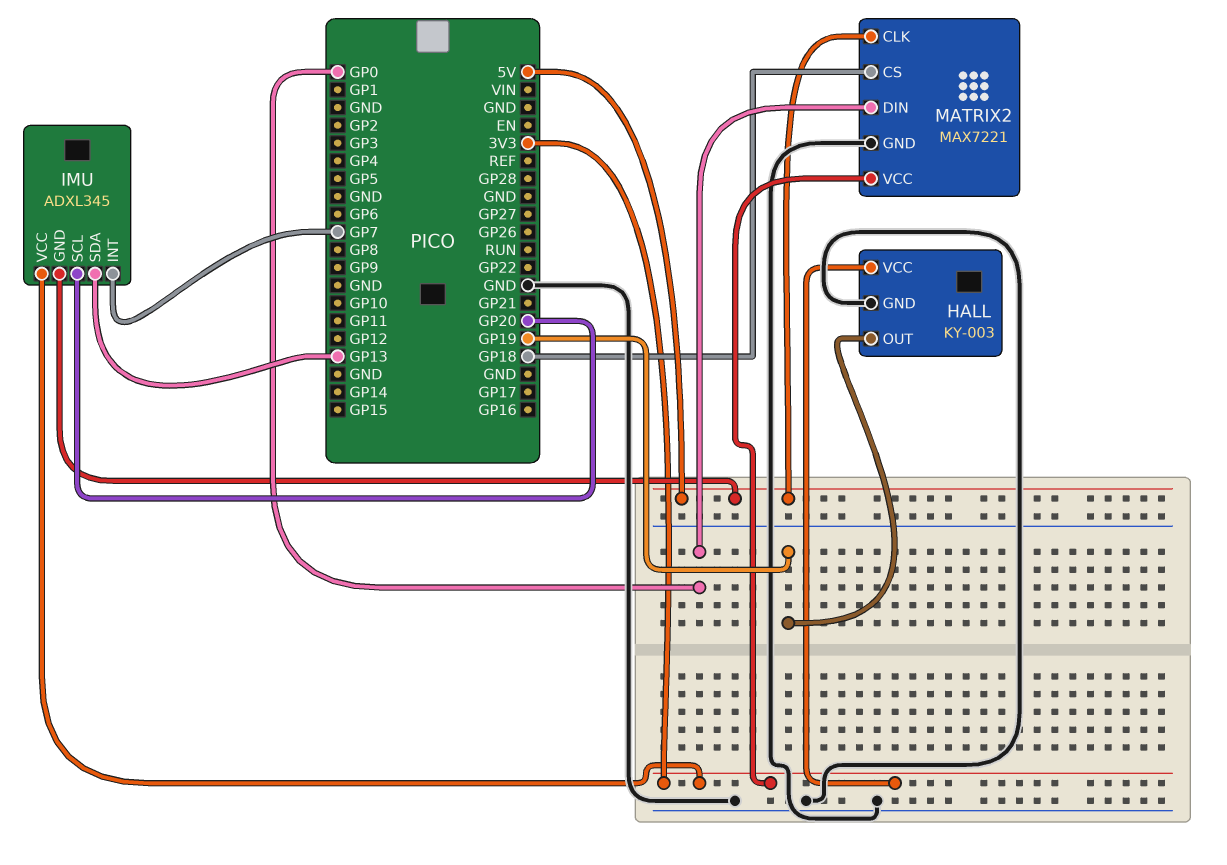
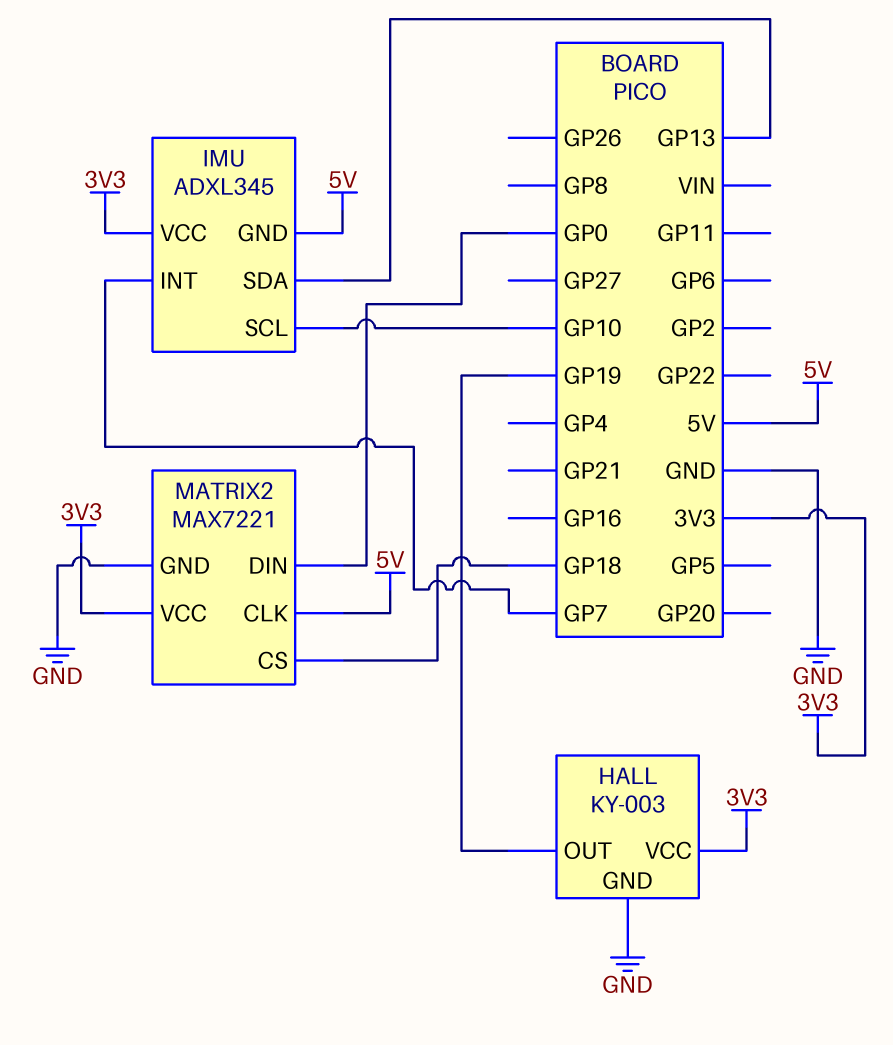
IMU pin SCL: GP20 -> GP10

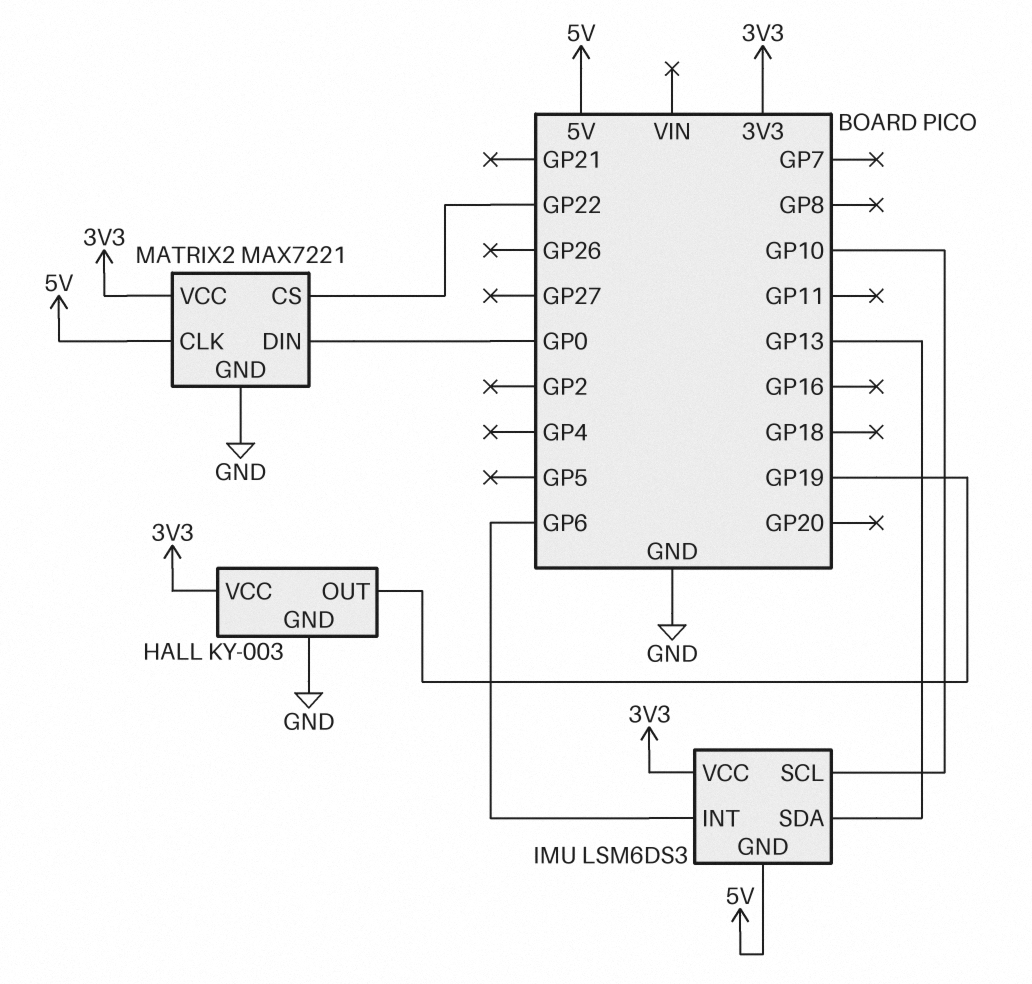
IMU: ADXL345 -> LSM6DS3
IMU pin INT: GP7 -> GP6
MATRIX2 pin CS: GP18 -> GP22

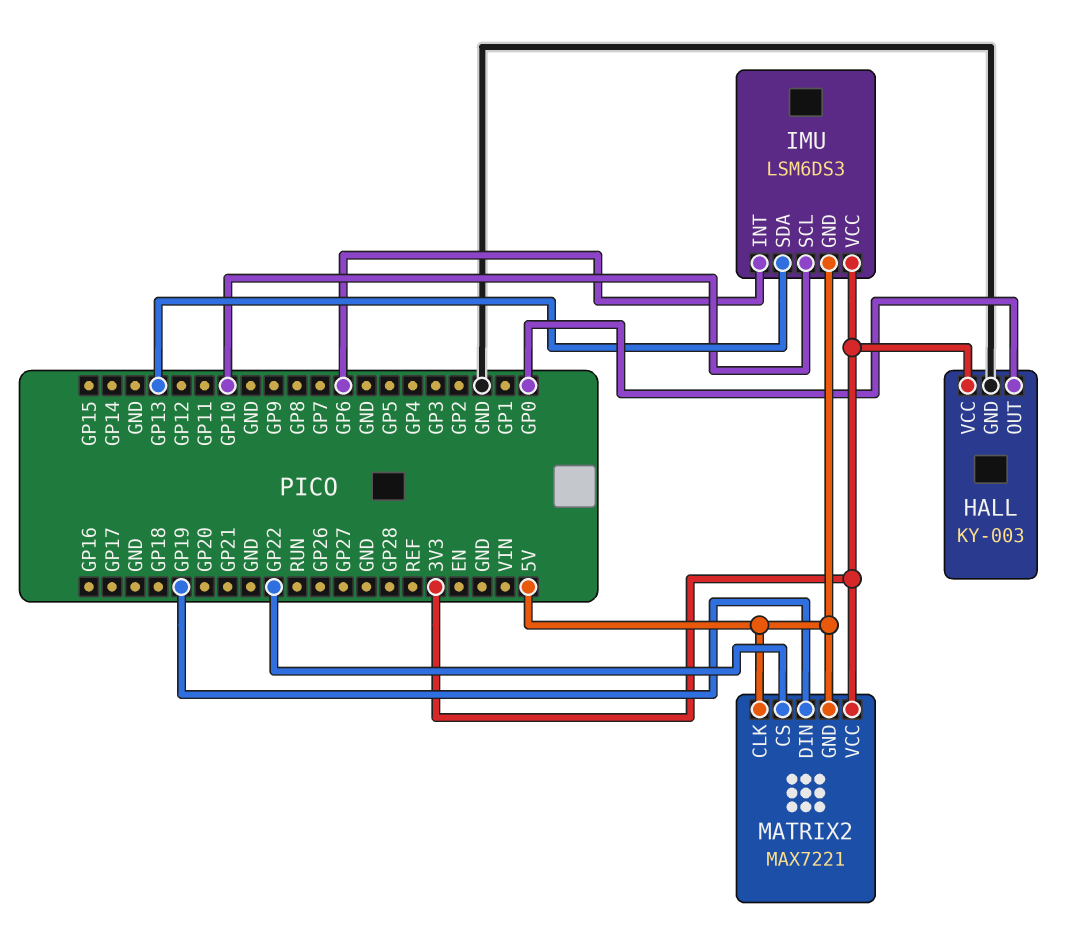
HALL pin OUT: GP19 -> GP0
MATRIX2 pin DIN: GP0 -> GP19
MATRIX2 pin GND: GND -> 5V

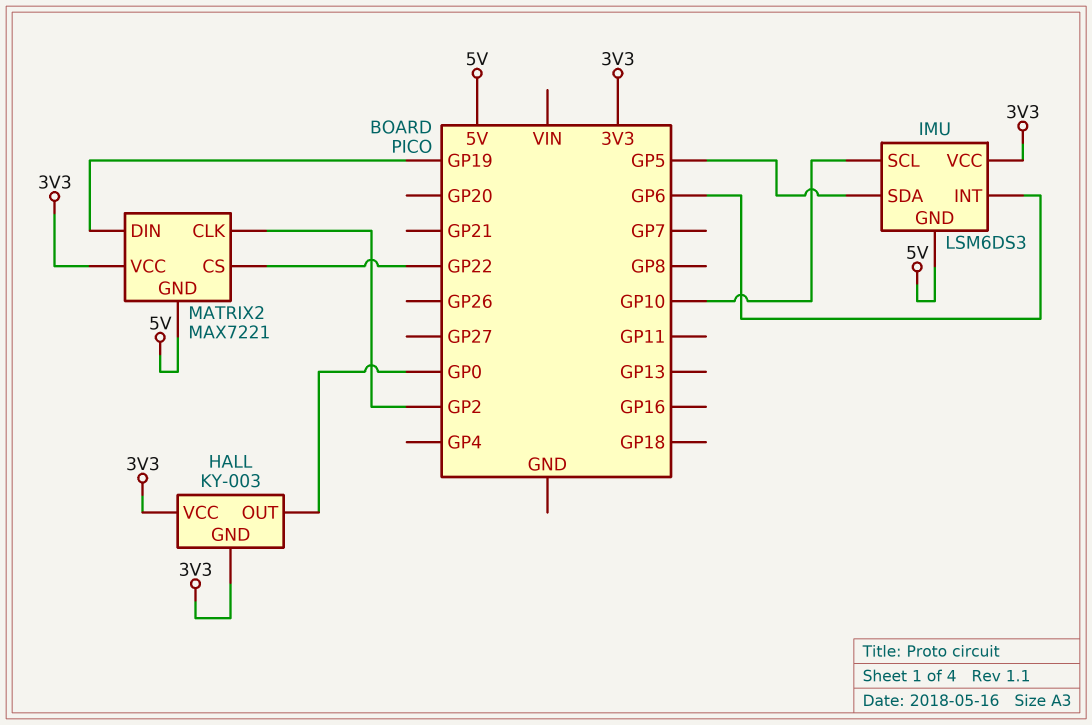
HALL pin GND: GND -> 3V3
IMU pin SDA: GP13 -> GP5
MATRIX2 pin CLK: 5V -> GP2

